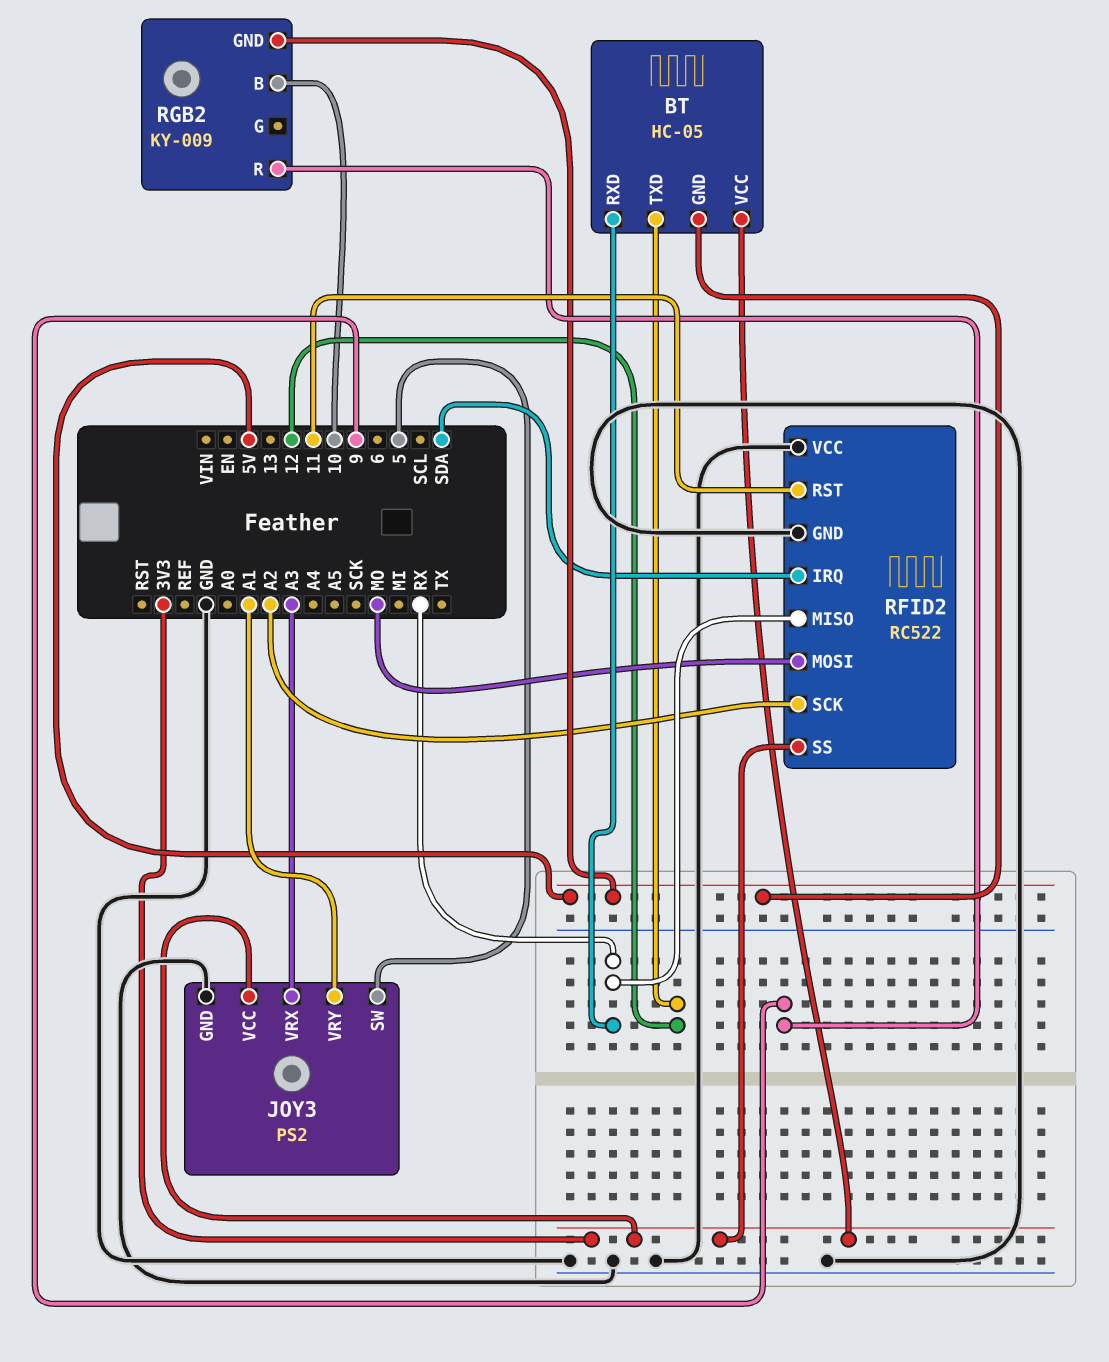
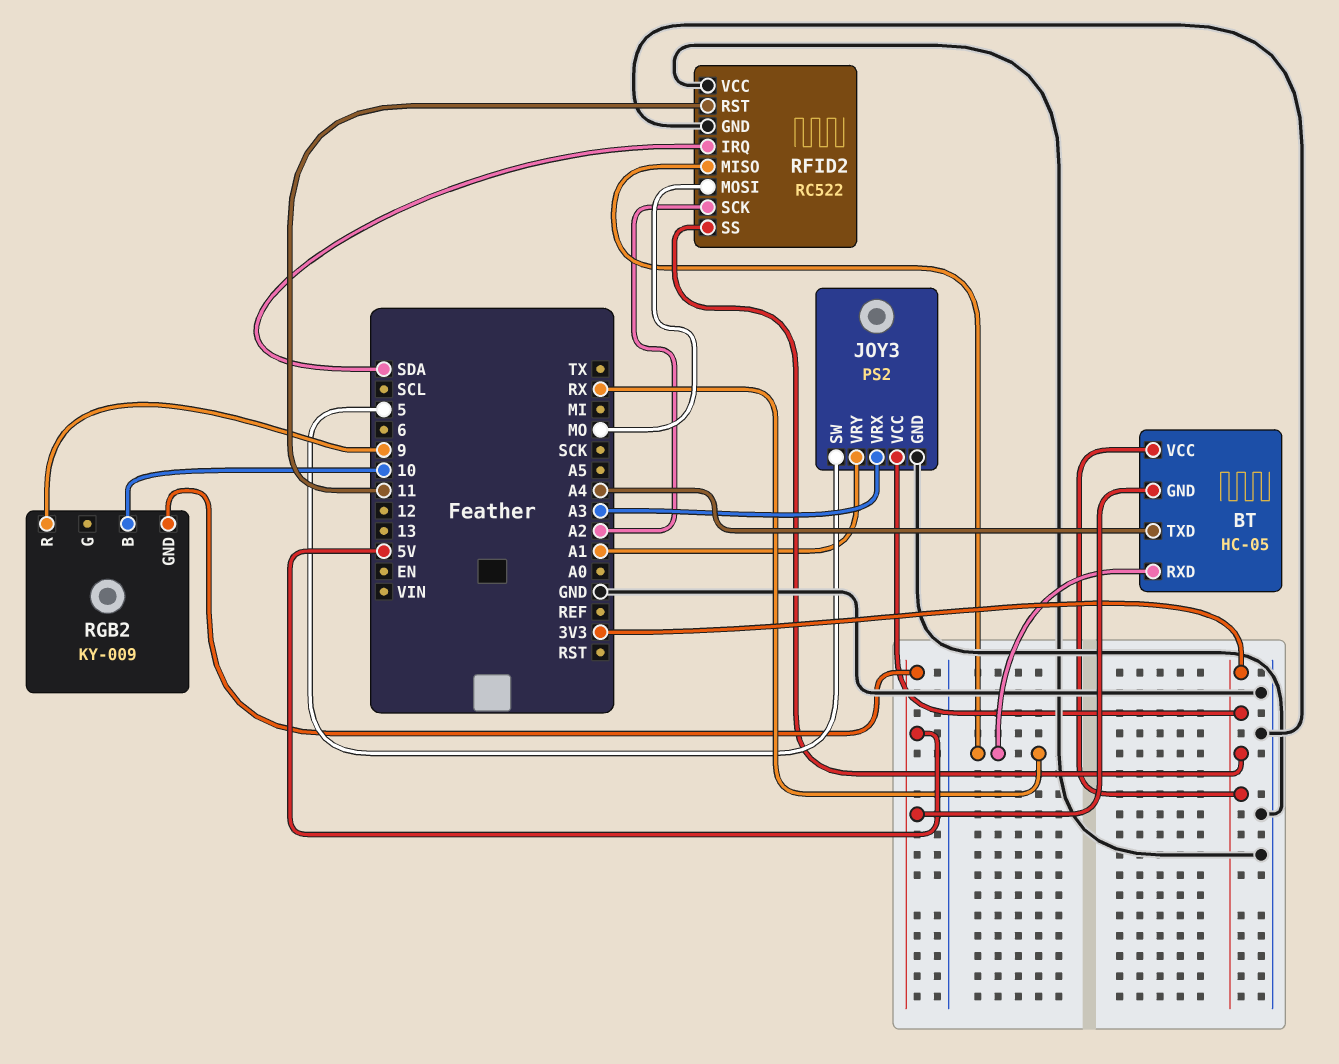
BT pin TXD: 12 -> A4

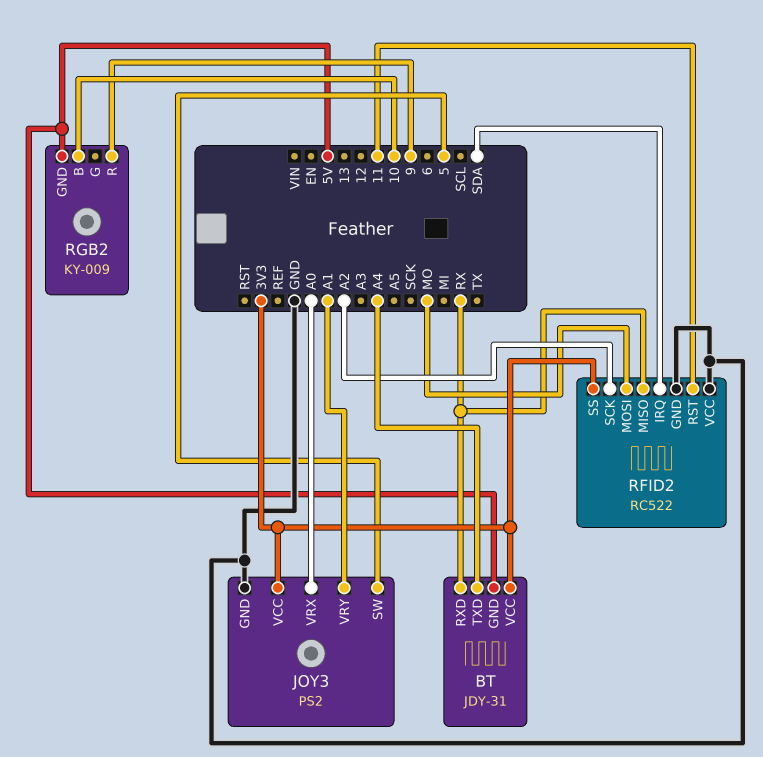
BT: HC-05 -> JDY-31
JOY3 pin VRX: A3 -> A0

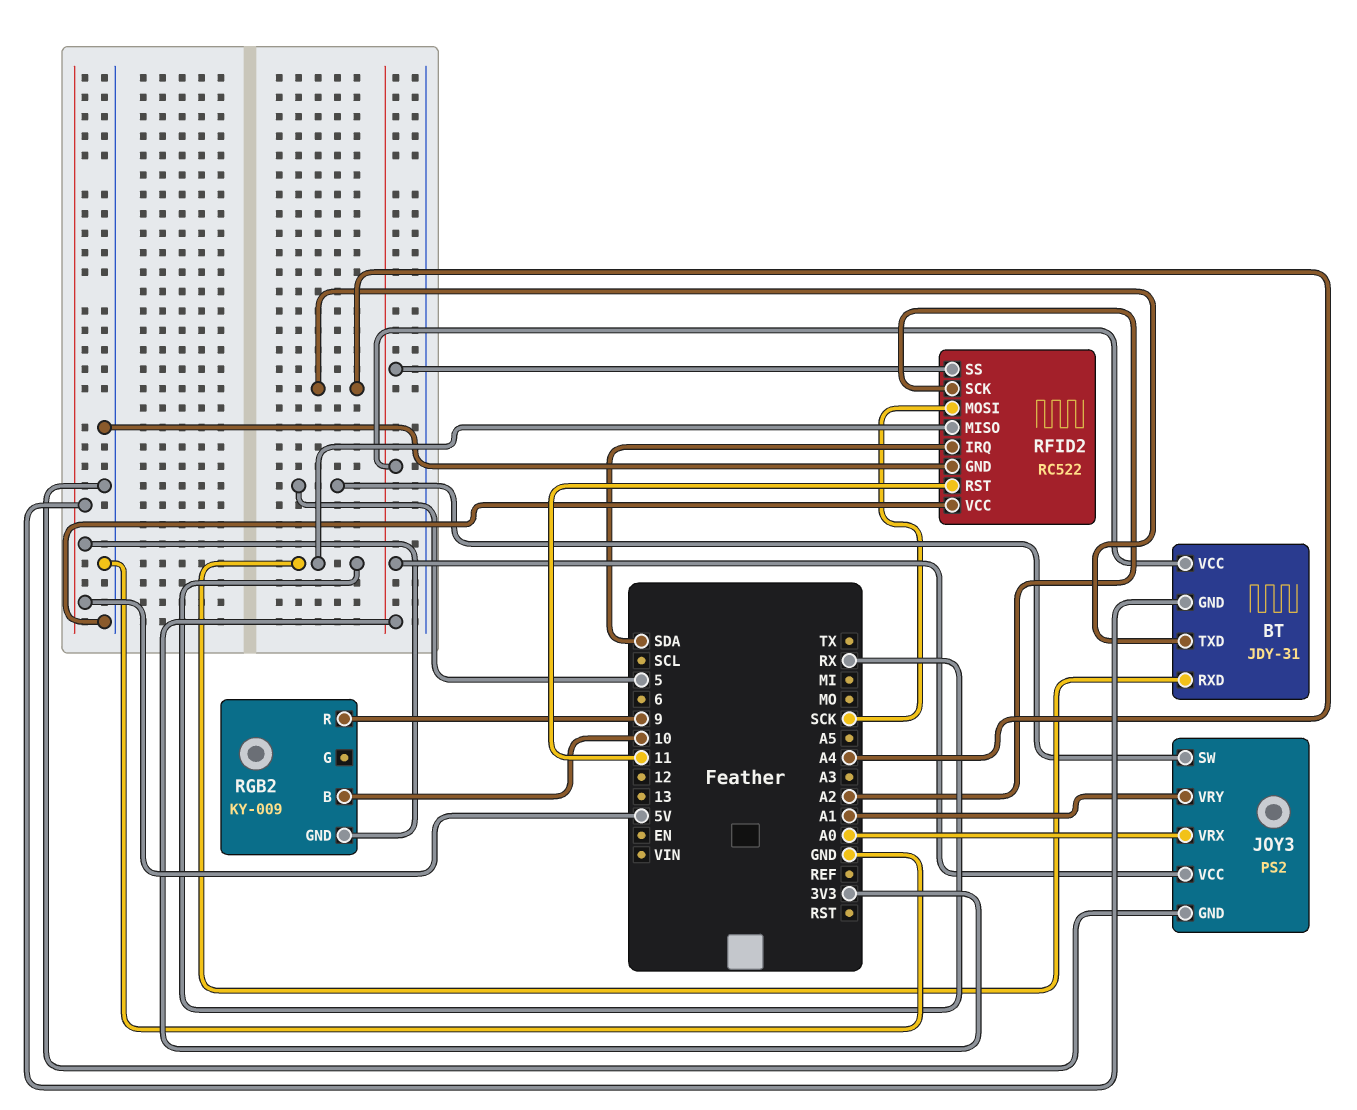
RFID2 pin MOSI: MO -> SCK

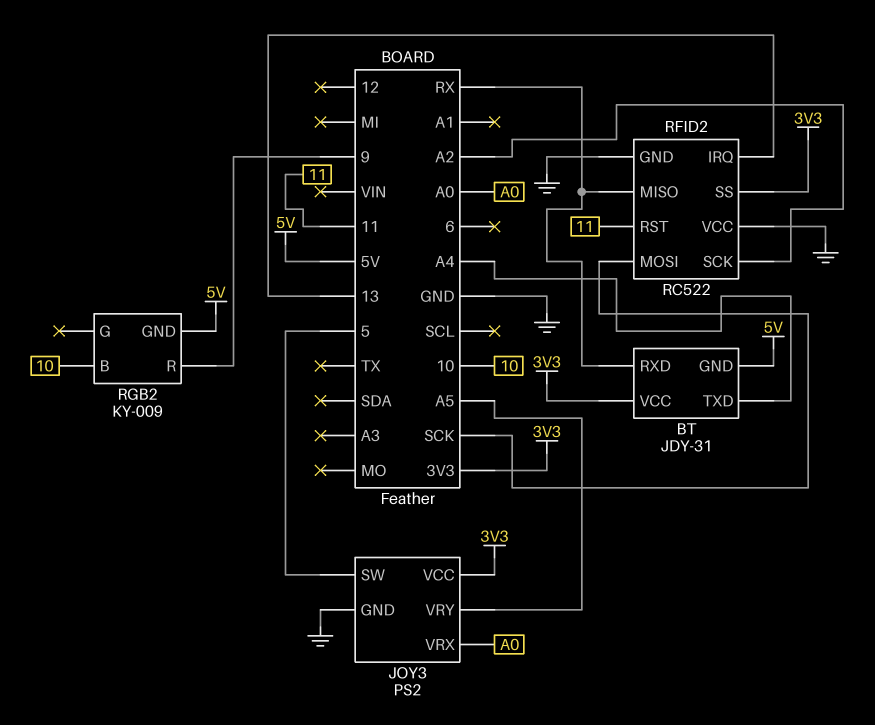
JOY3 pin VRY: A1 -> A5
RFID2 pin IRQ: SDA -> 13

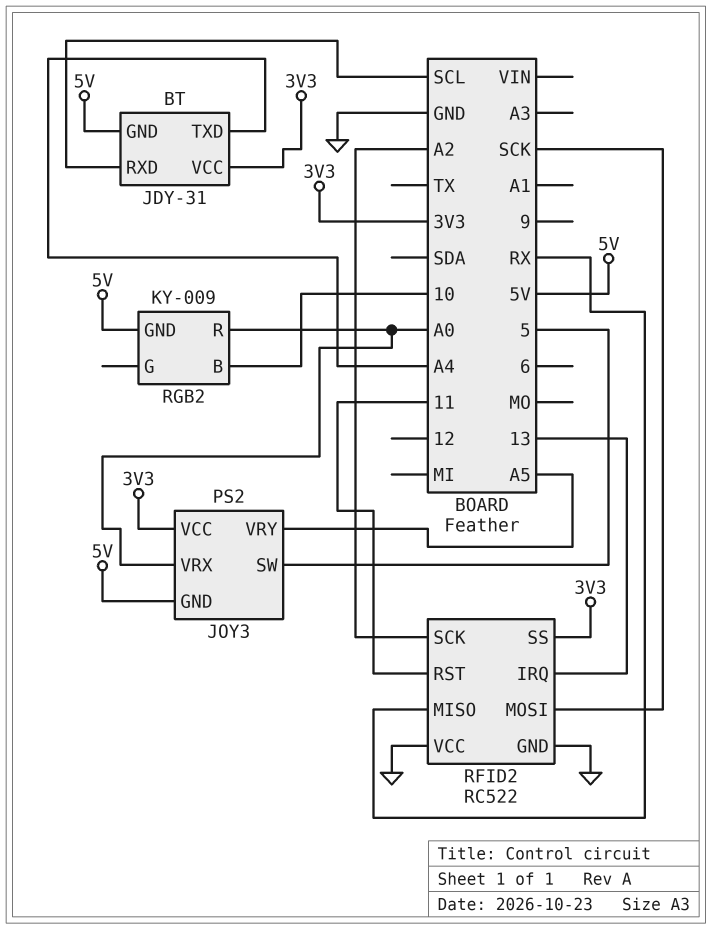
BT pin RXD: RX -> SCL
JOY3 pin GND: GND -> 5V
RGB2 pin R: 9 -> A0

